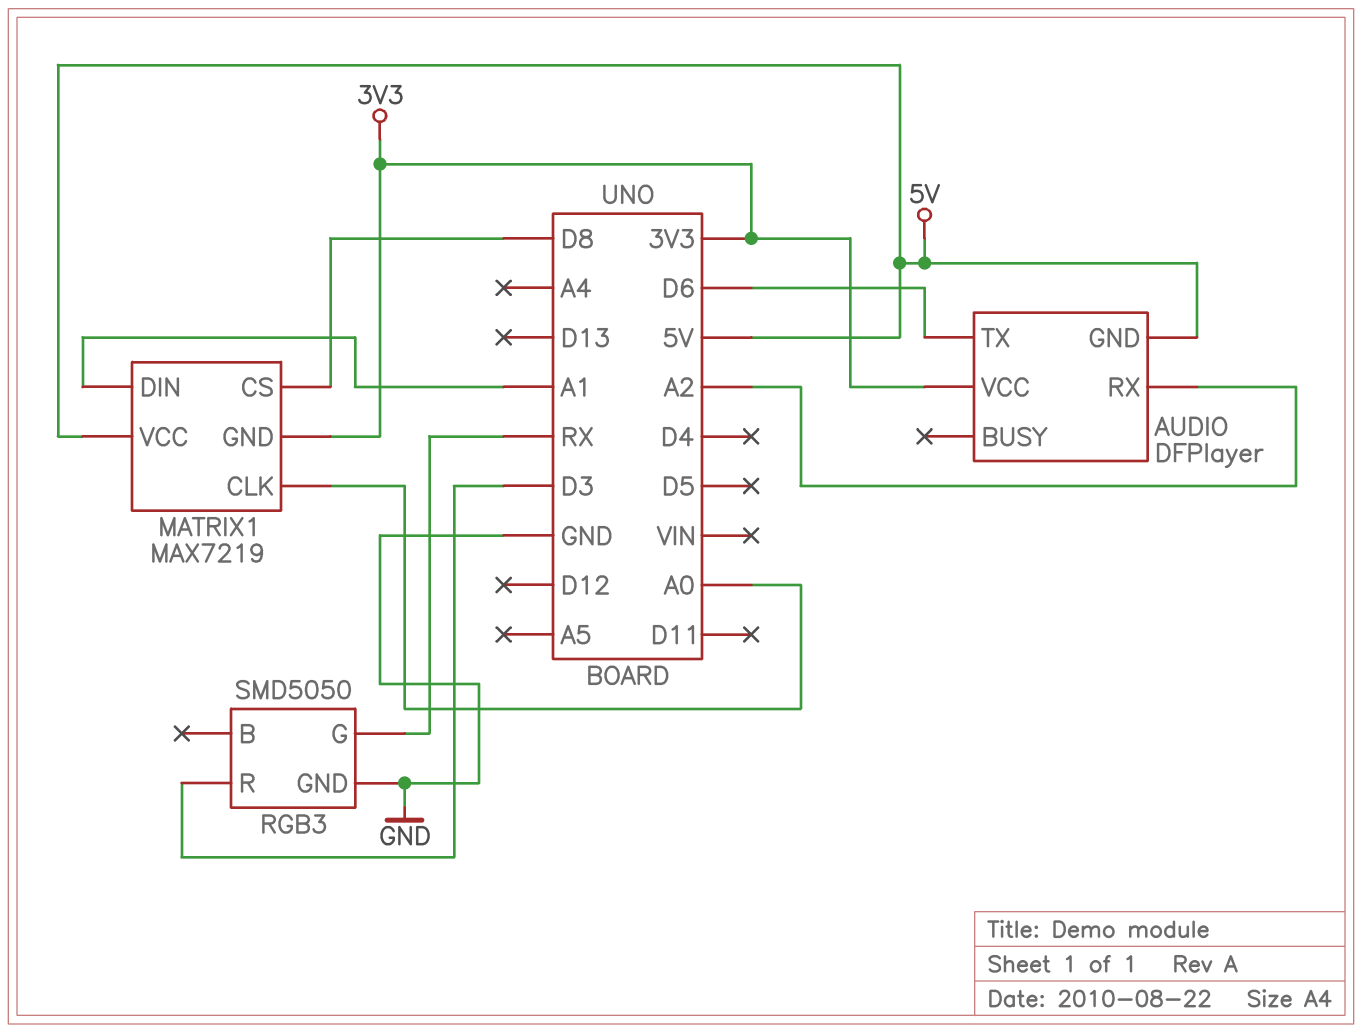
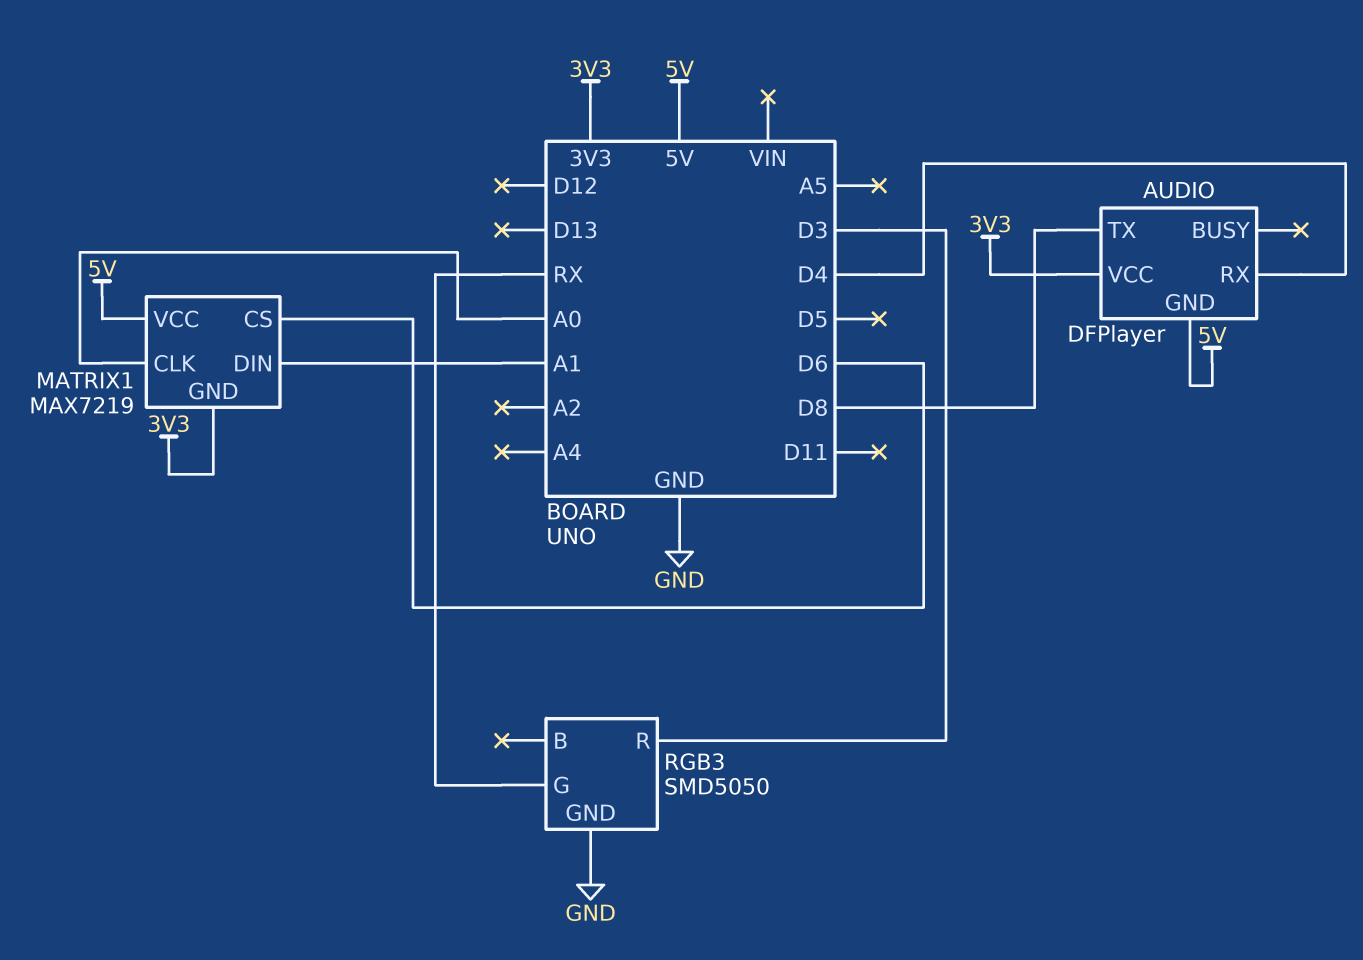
AUDIO pin RX: A2 -> D4
AUDIO pin TX: D6 -> D8
MATRIX1 pin CS: D8 -> D6

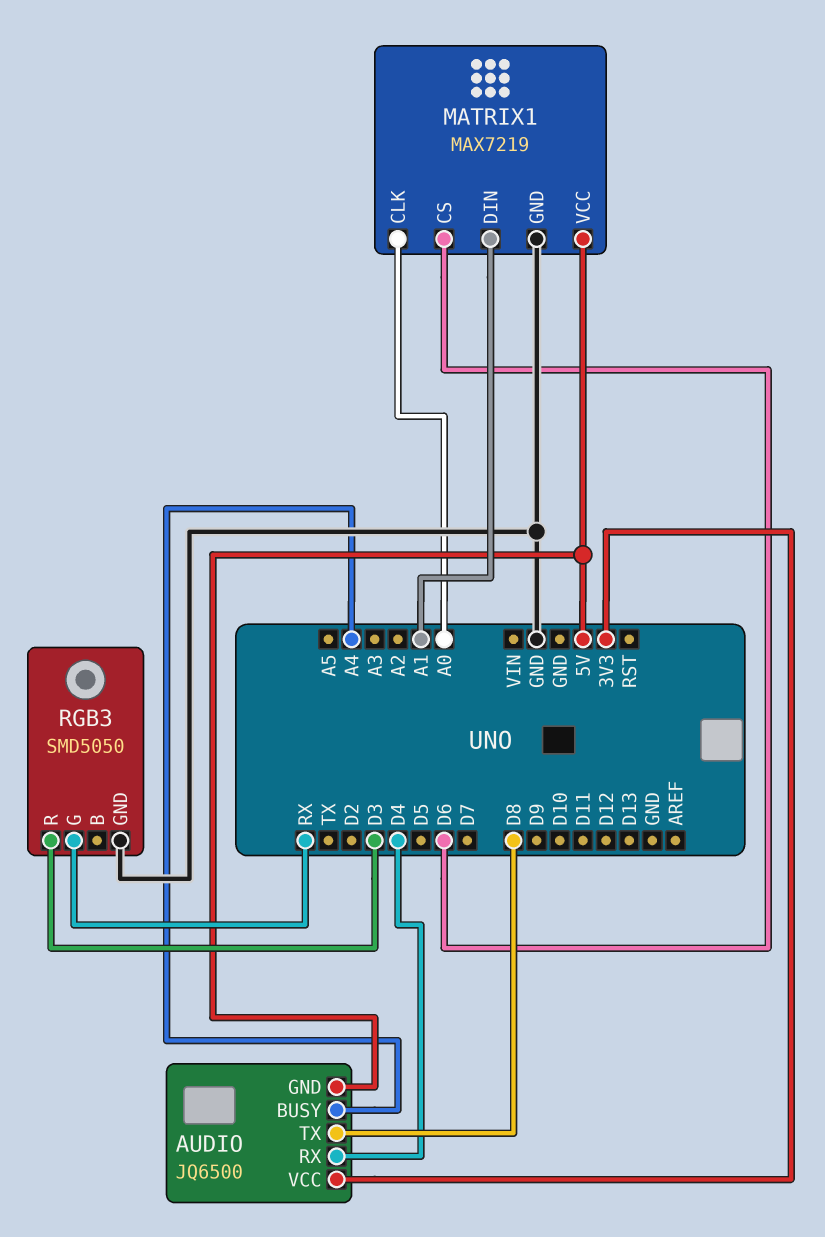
AUDIO: DFPlayer -> JQ6500
AUDIO pin BUSY: none -> A4
MATRIX1 pin GND: 3V3 -> GND

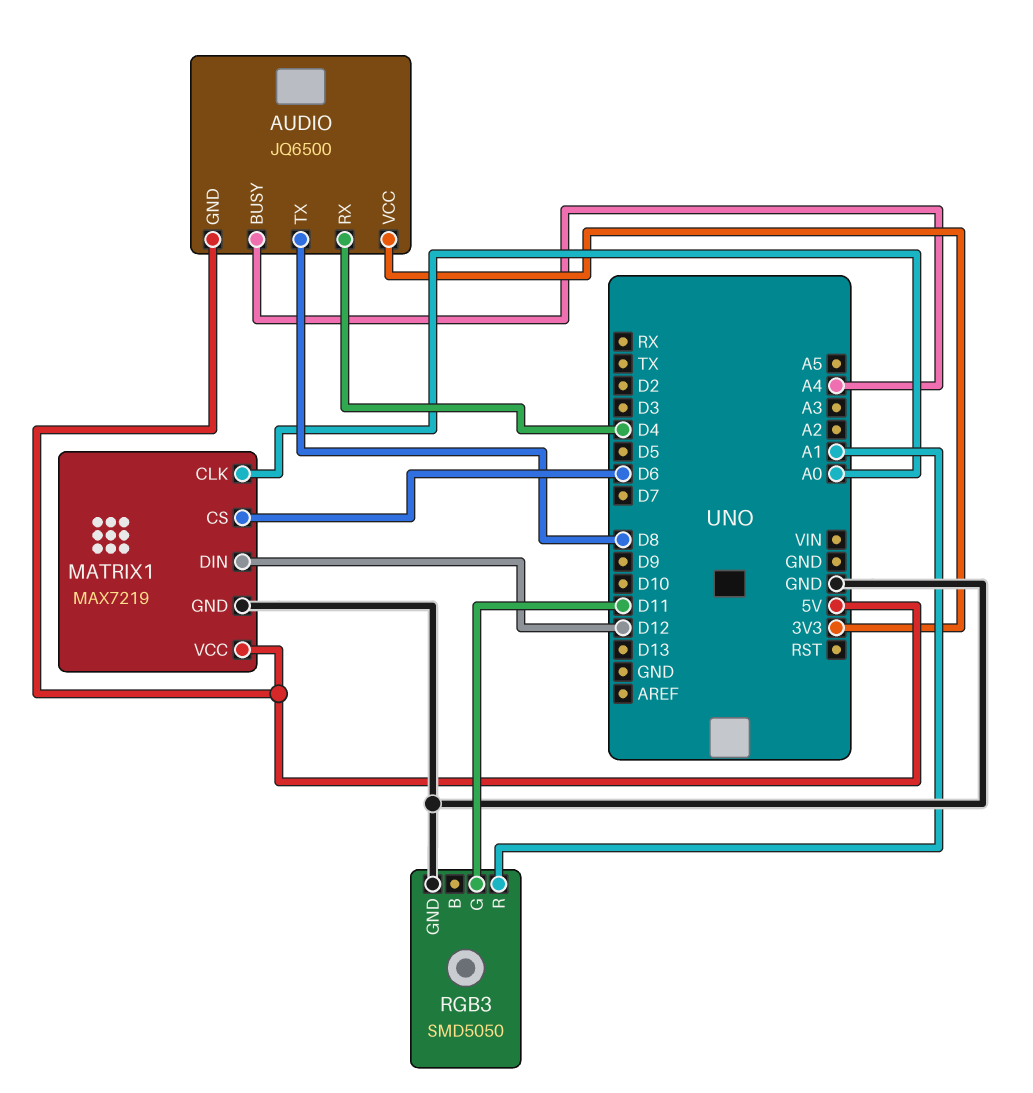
MATRIX1 pin DIN: A1 -> D12
RGB3 pin G: RX -> D11
RGB3 pin R: D3 -> A1

